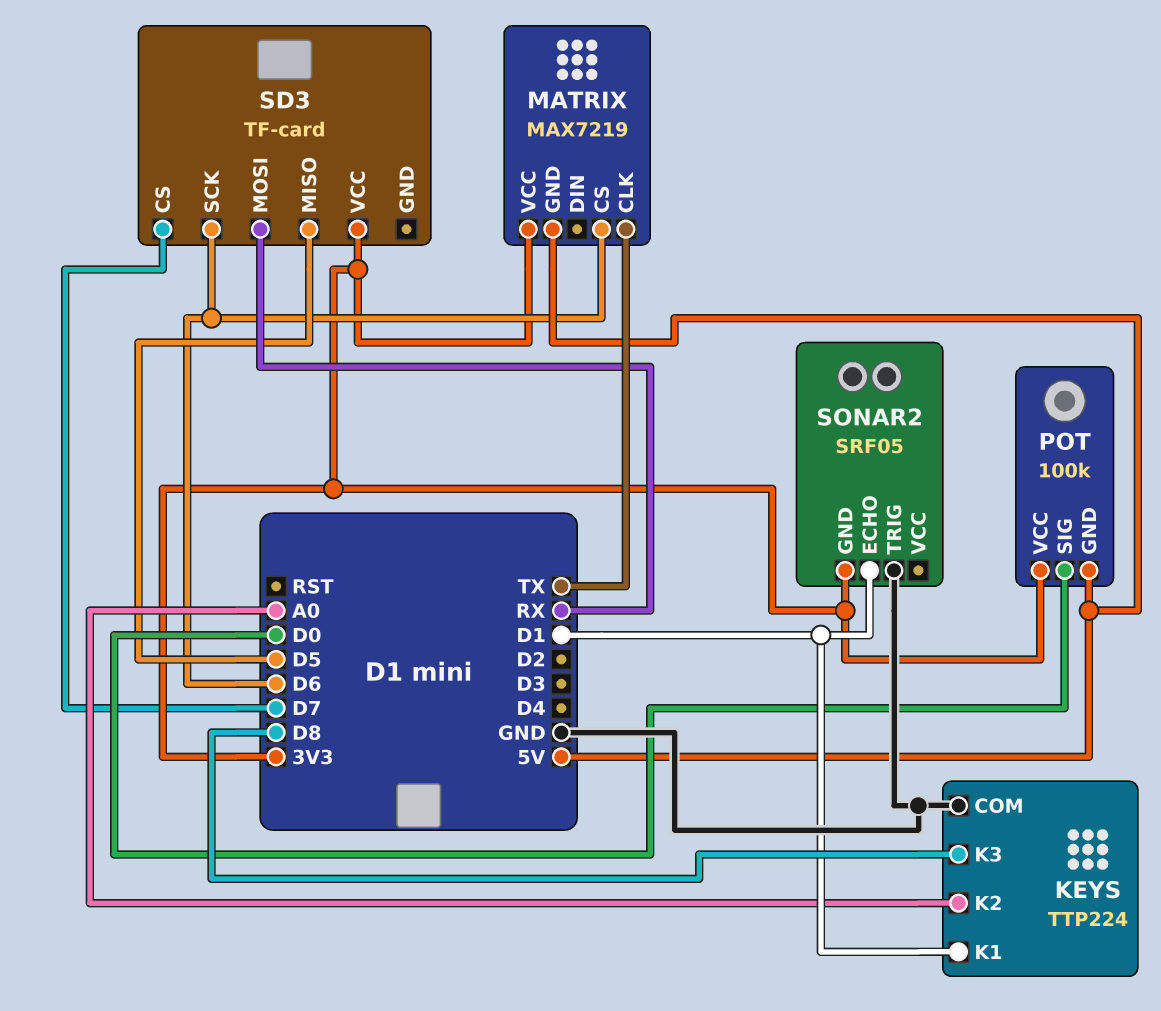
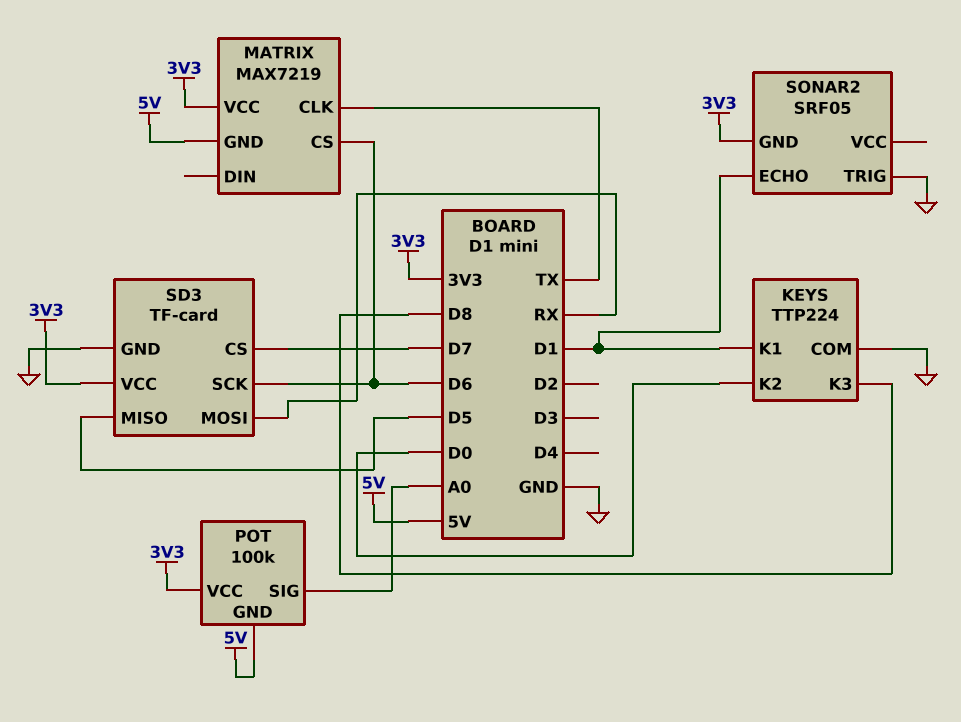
KEYS pin K2: A0 -> D0
POT pin SIG: D0 -> A0
SD3 pin GND: none -> GND

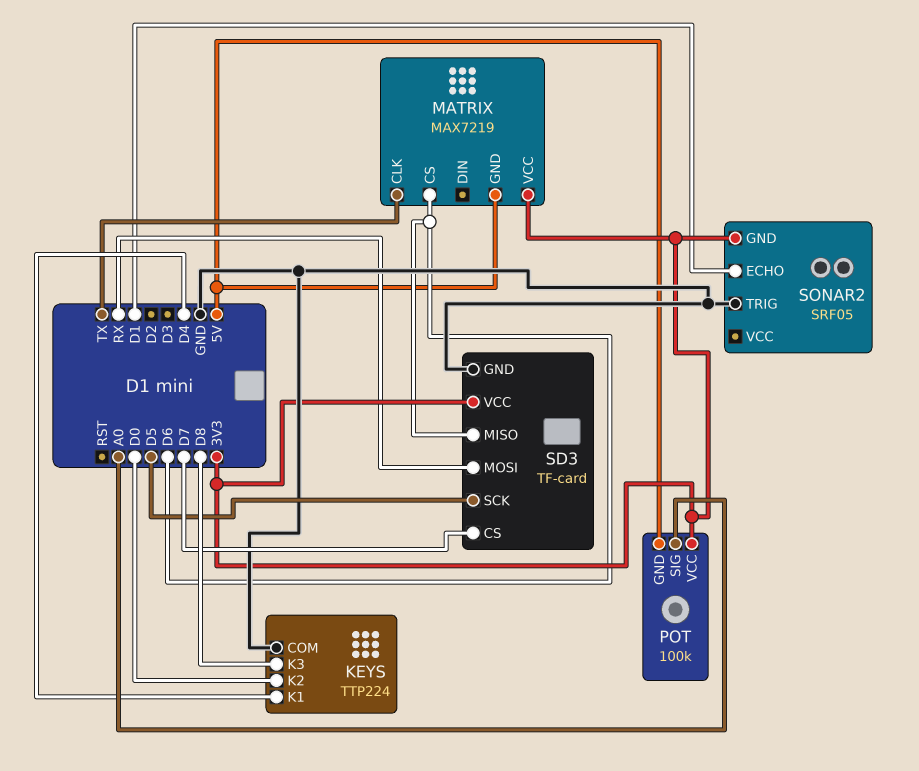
KEYS pin K1: D1 -> D4
SD3 pin MISO: D5 -> D6
SD3 pin SCK: D6 -> D5

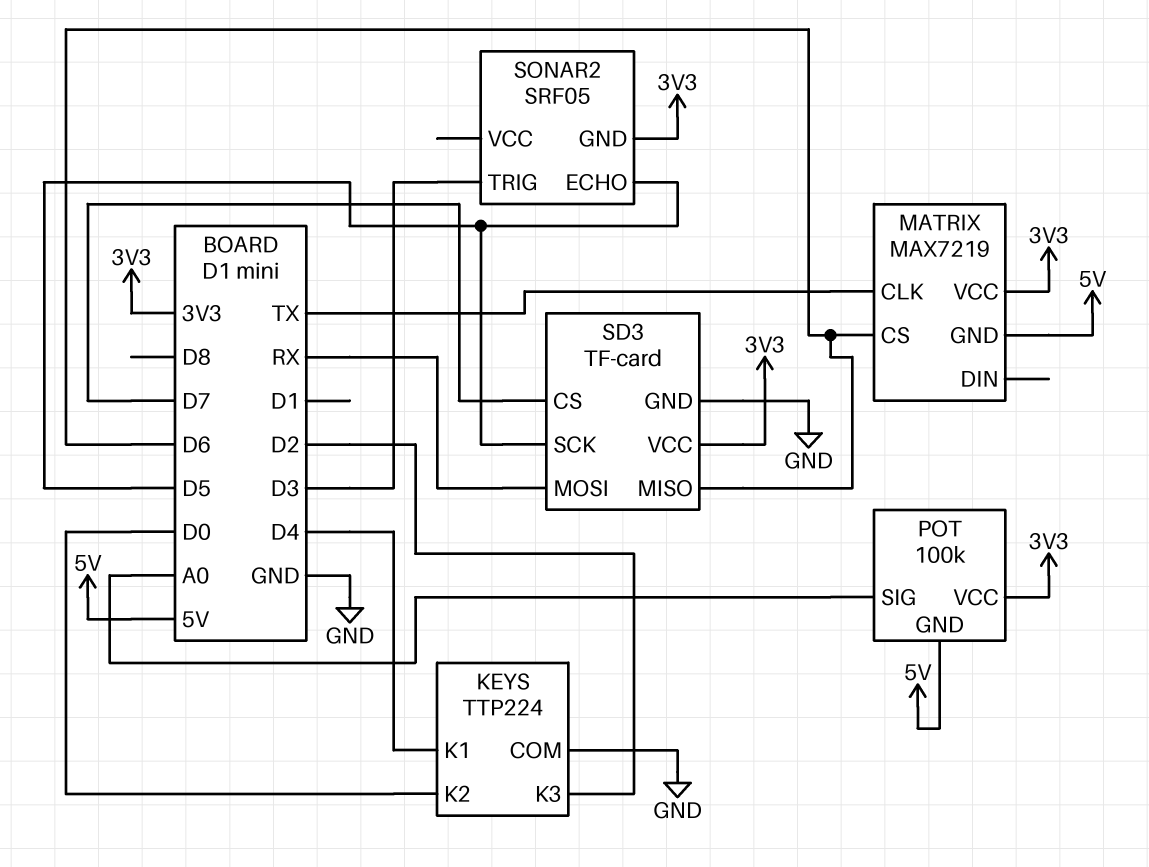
KEYS pin K3: D8 -> D2
SONAR2 pin ECHO: D1 -> D5
SONAR2 pin TRIG: GND -> D3

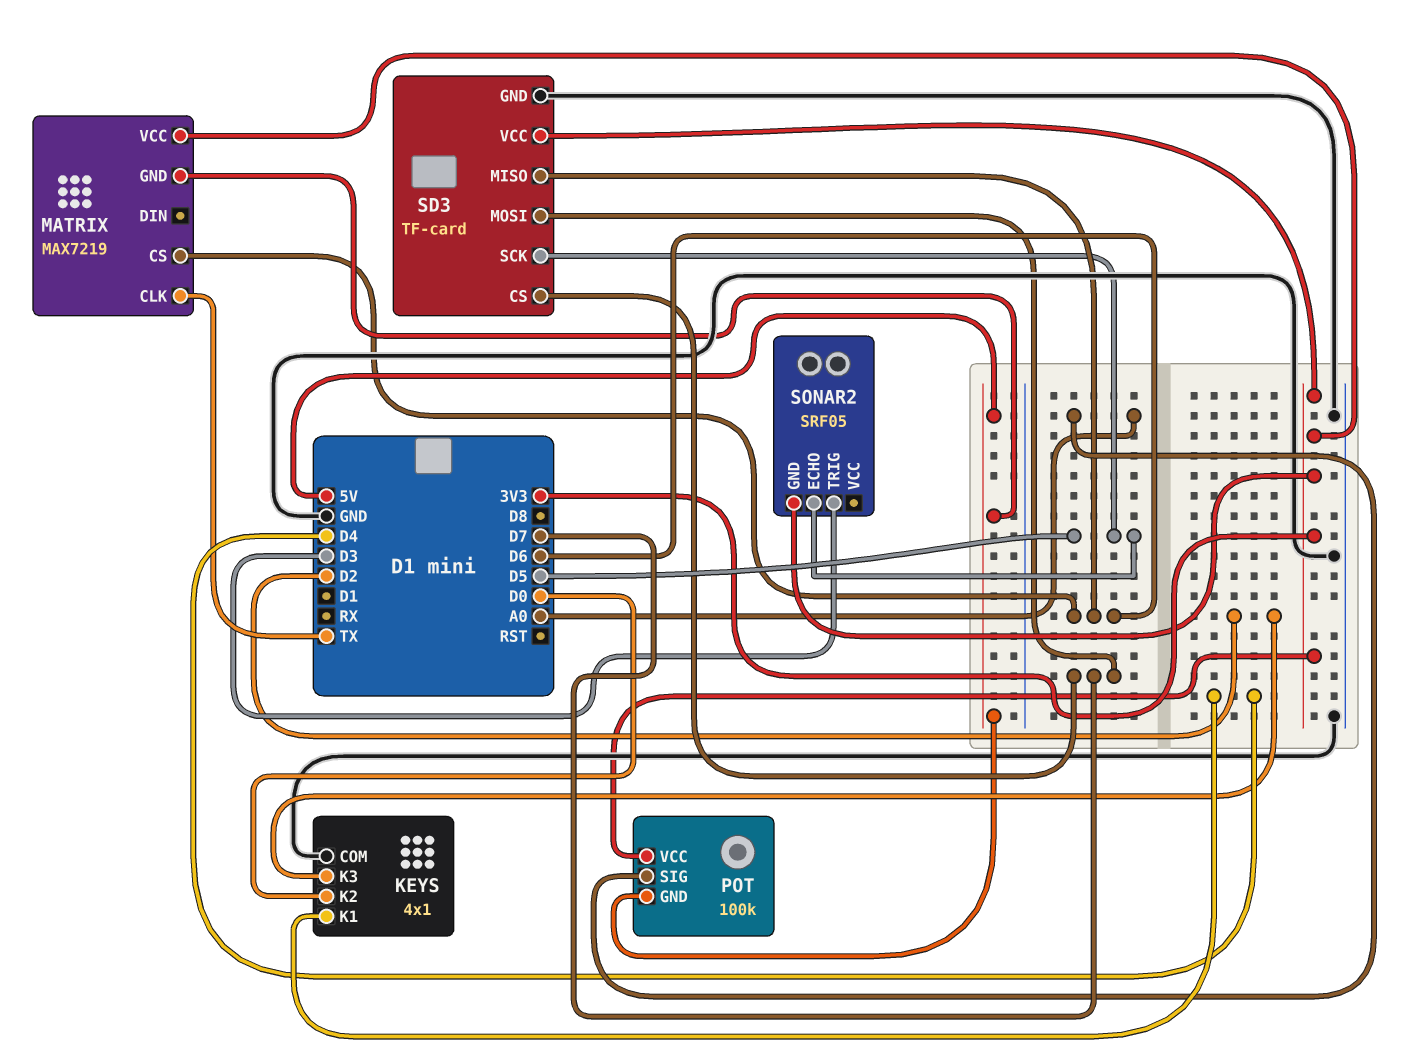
KEYS: TTP224 -> 4x1
SD3 pin MOSI: RX -> D7

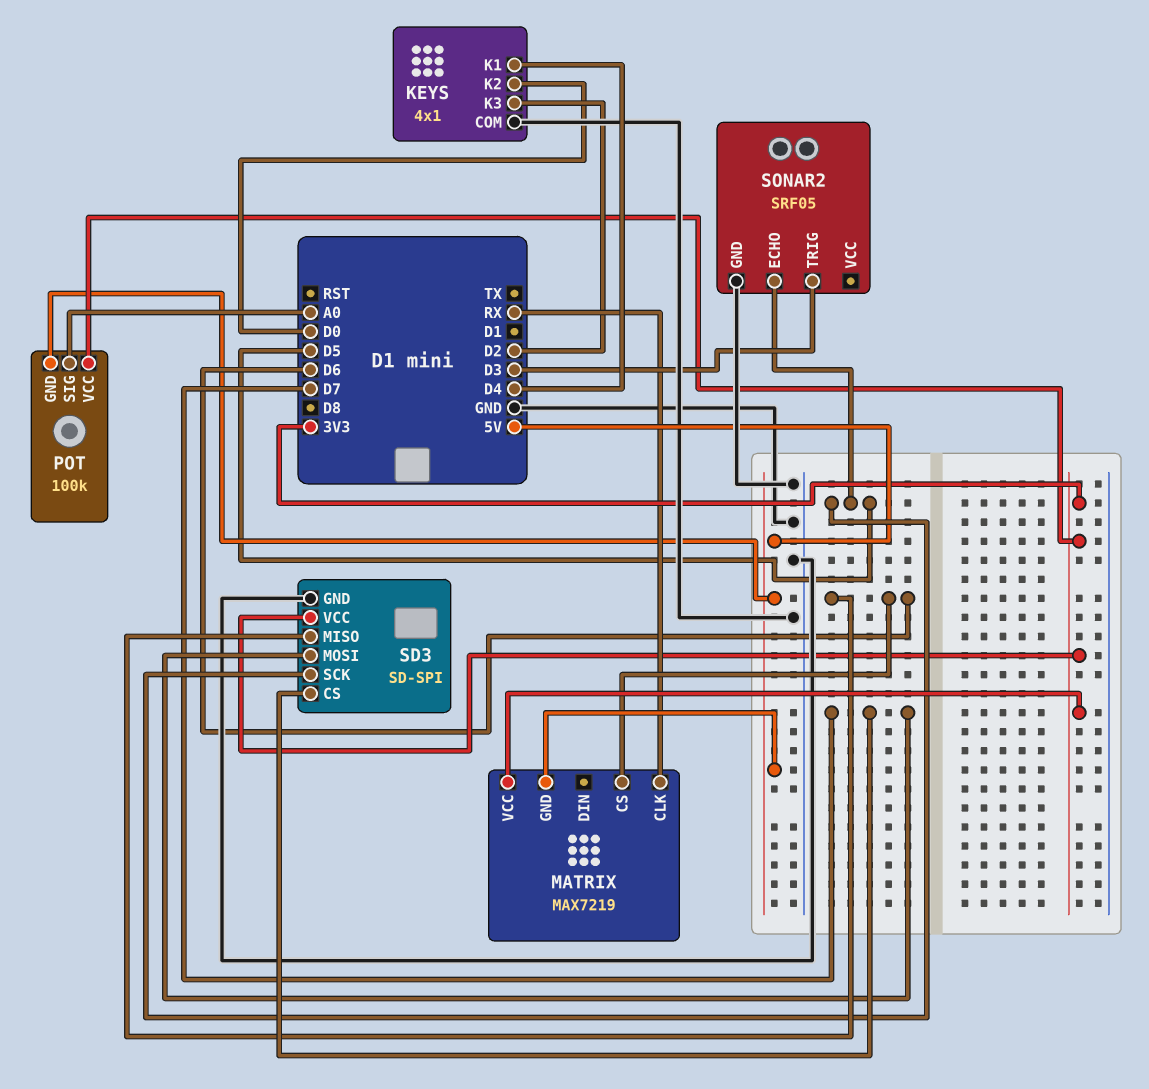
MATRIX pin CLK: TX -> RX
SD3: TF-card -> SD-SPI
SONAR2 pin GND: 3V3 -> GND

